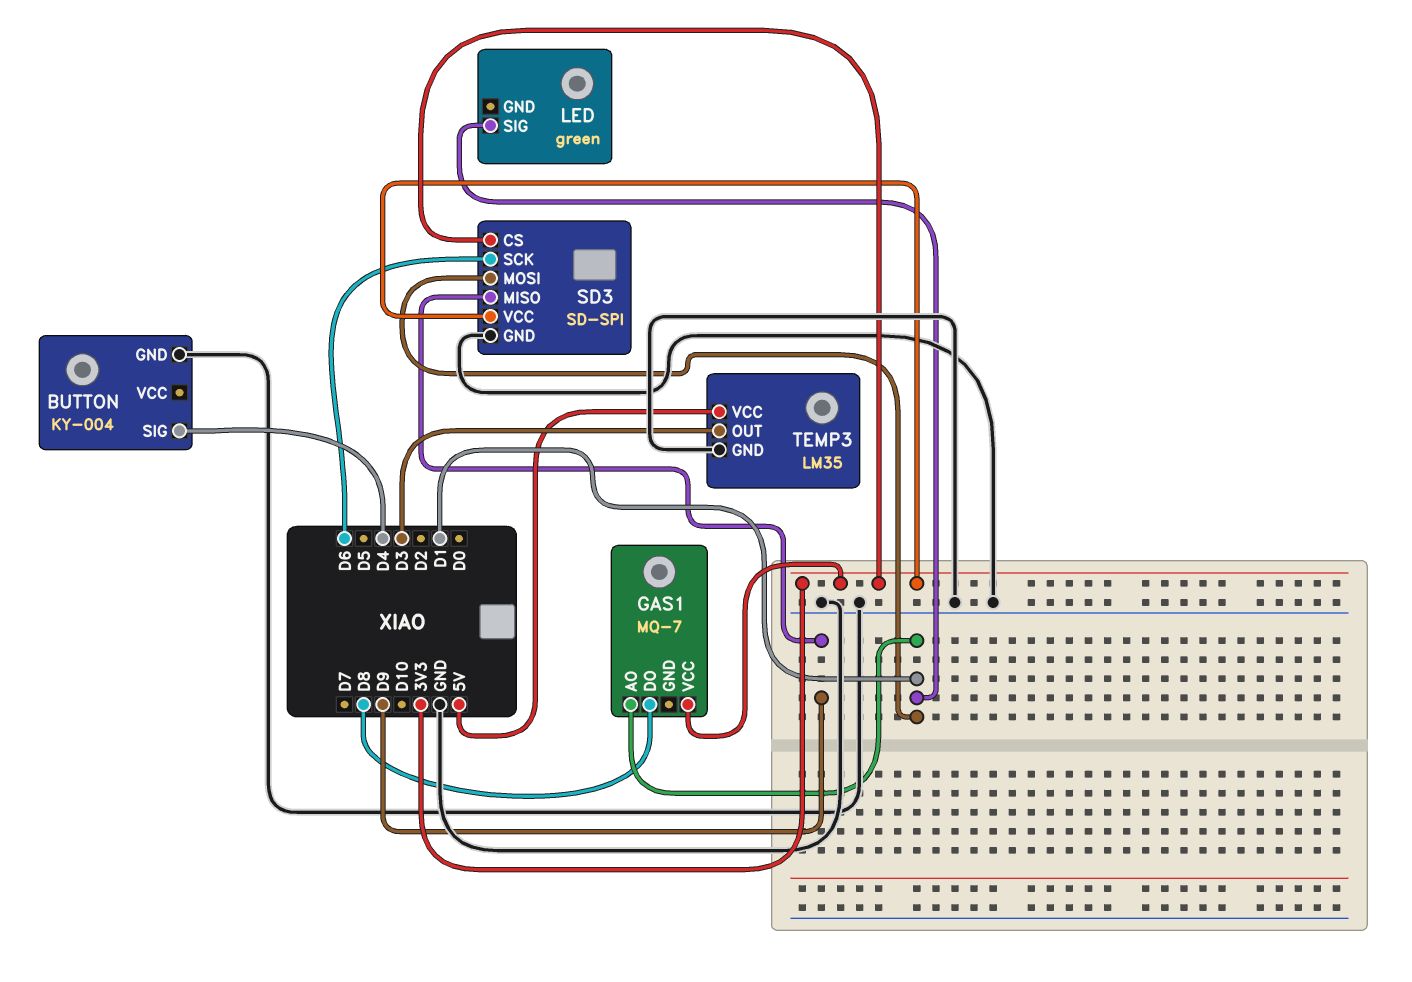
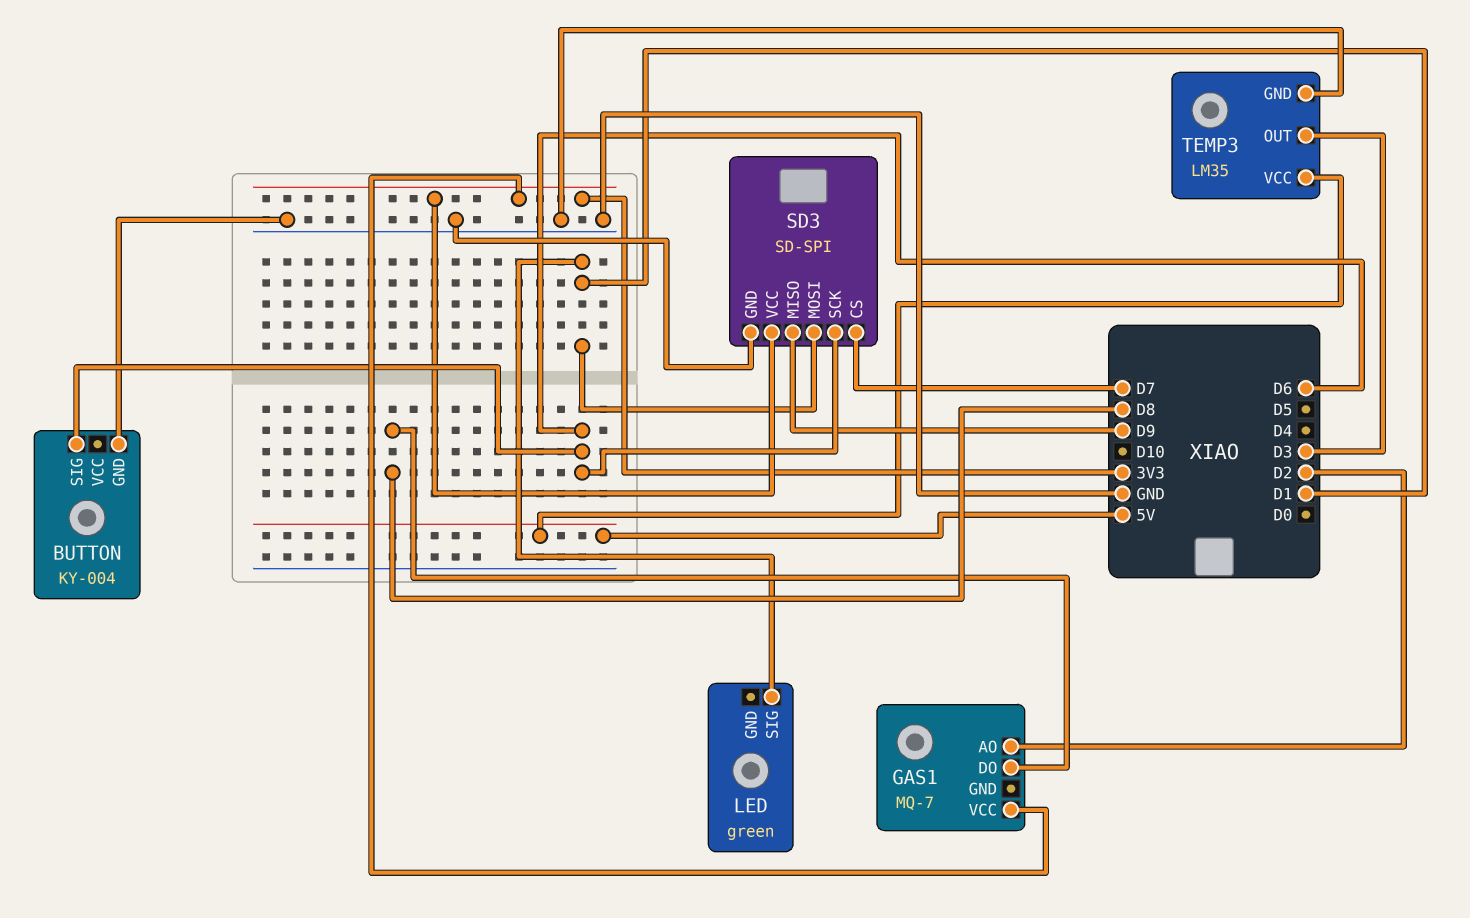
BUTTON pin SIG: D4 -> D6
GAS1 pin AO: D1 -> D2
SD3 pin CS: 3V3 -> D7

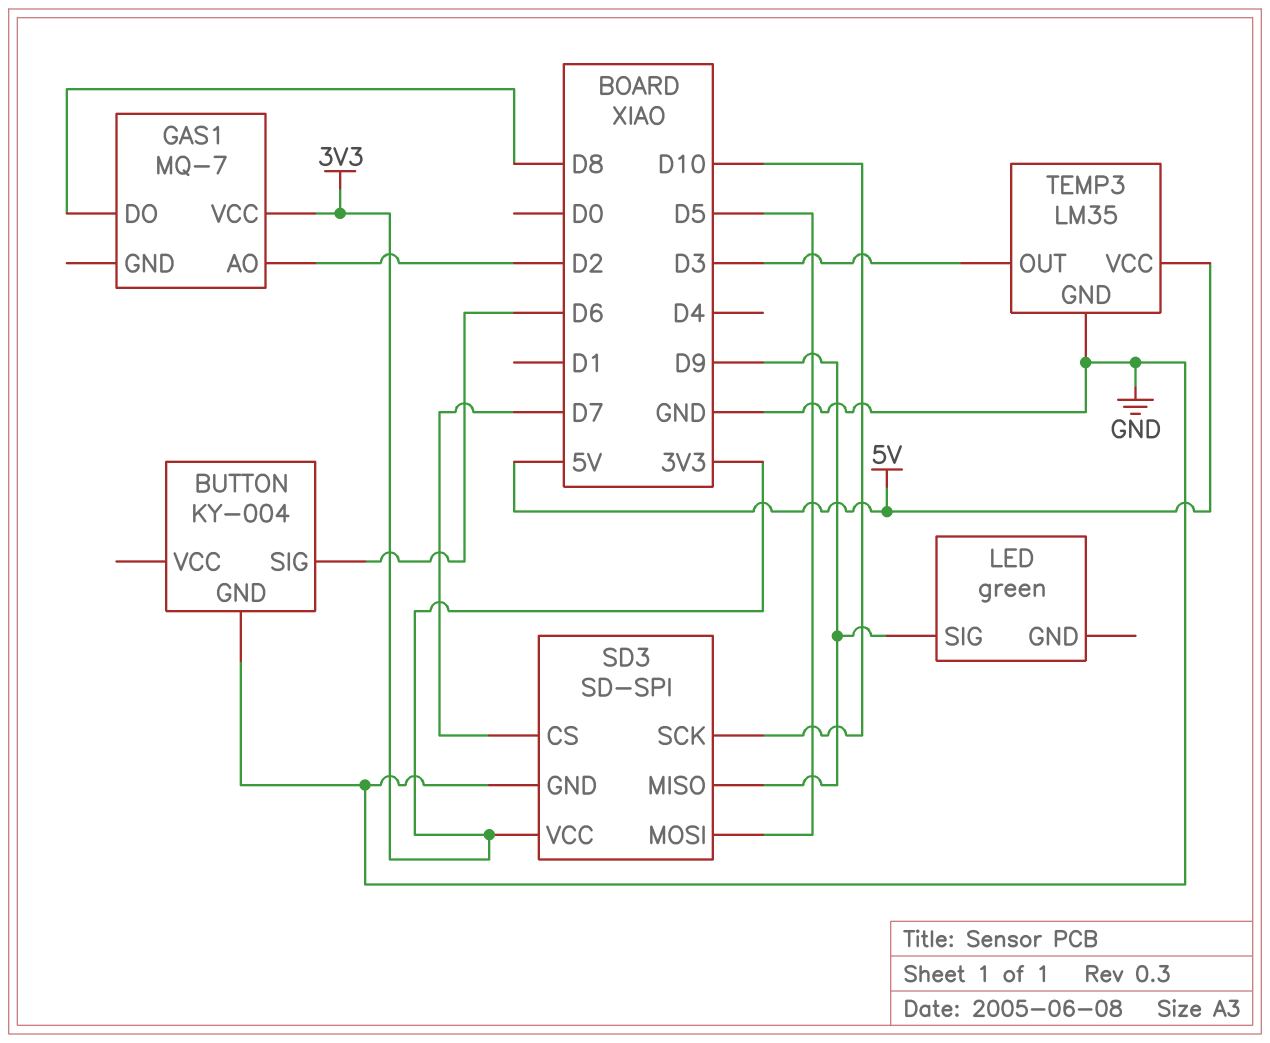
LED pin SIG: D1 -> D9
SD3 pin MOSI: D1 -> D5
SD3 pin SCK: D6 -> D10

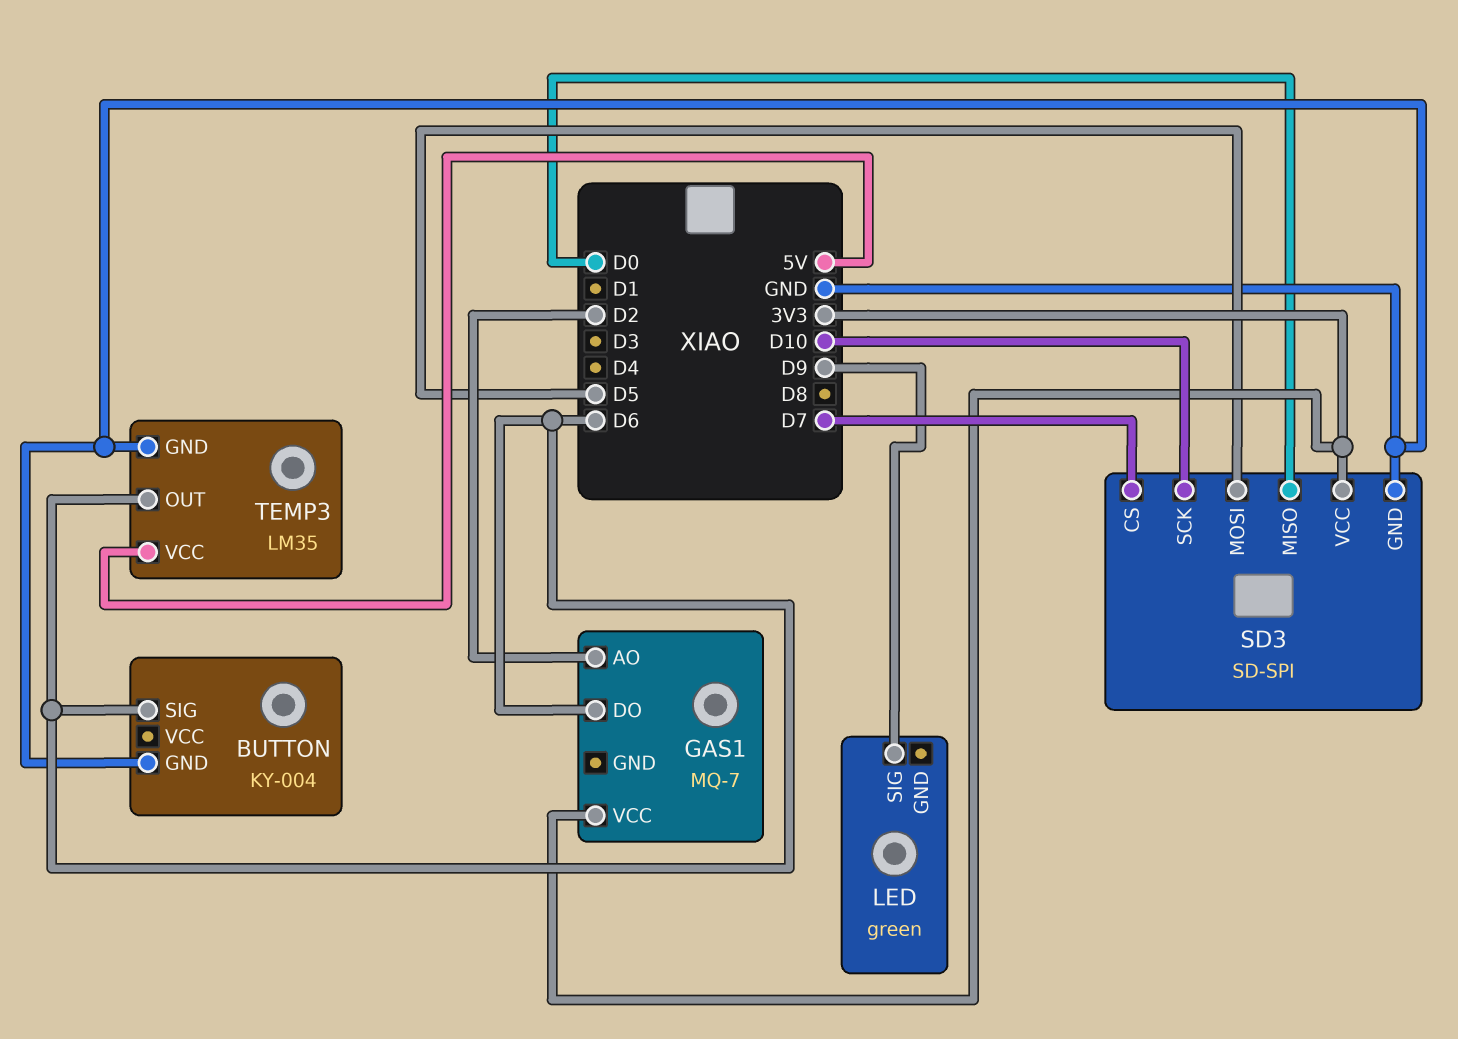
GAS1 pin DO: D8 -> D6
SD3 pin MISO: D9 -> D0
TEMP3 pin OUT: D3 -> D6

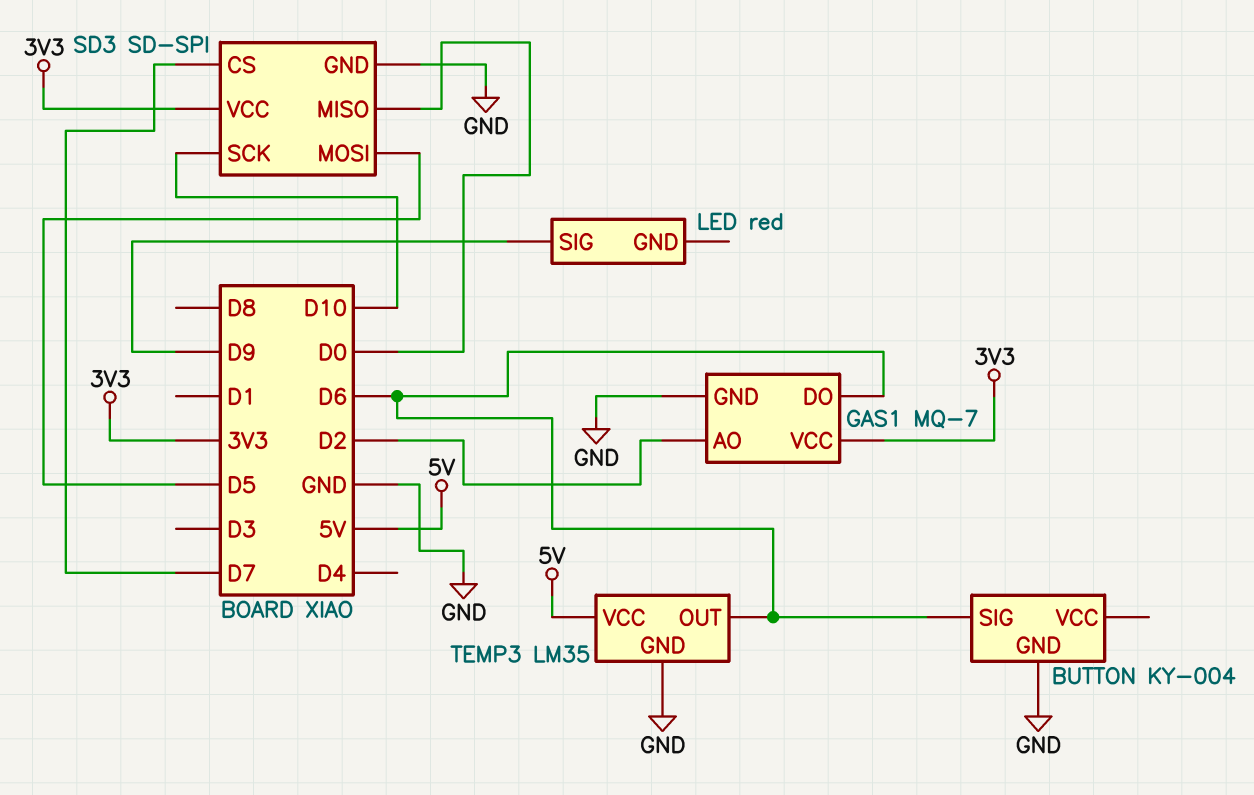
GAS1 pin GND: none -> GND
LED: green -> red

